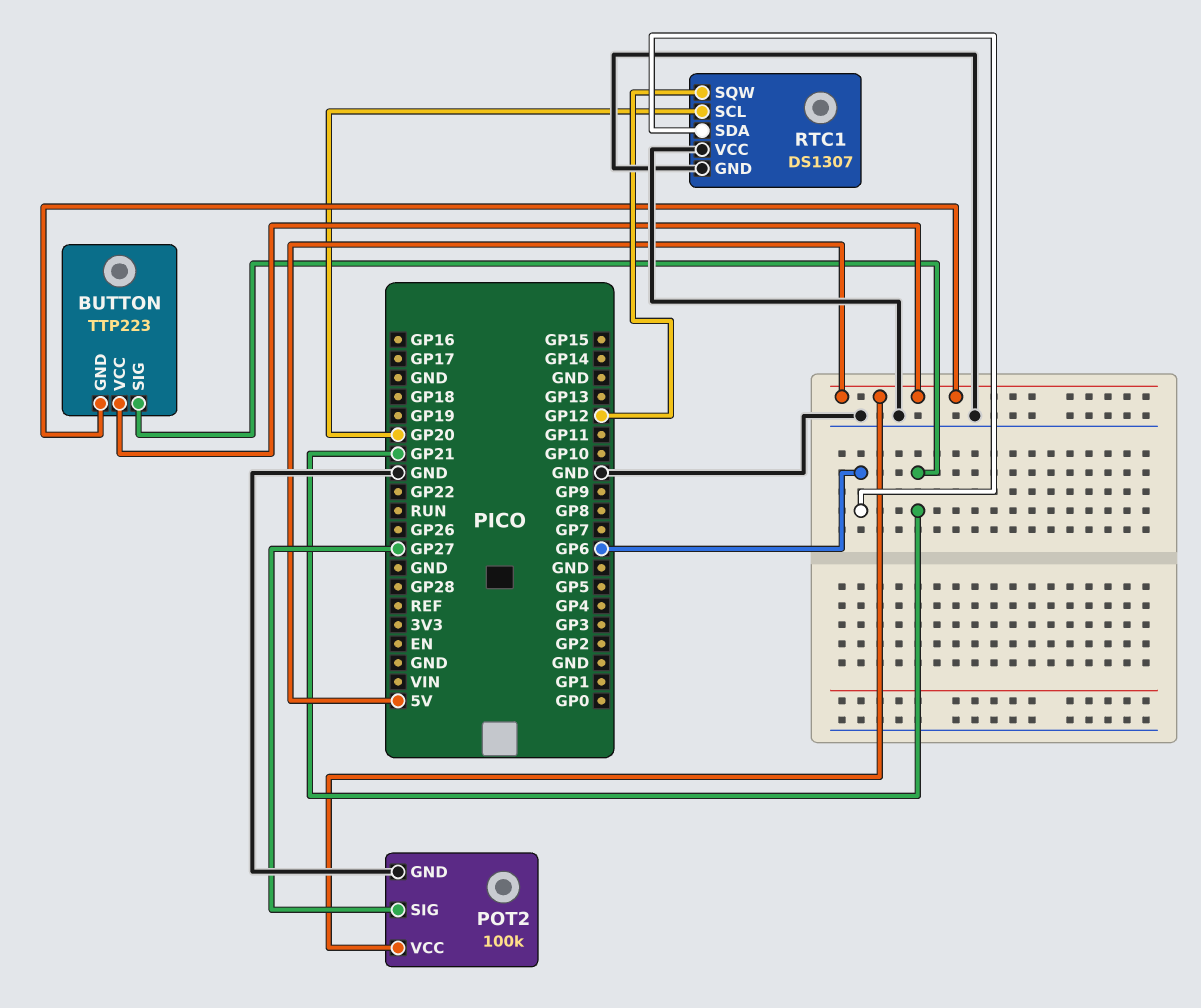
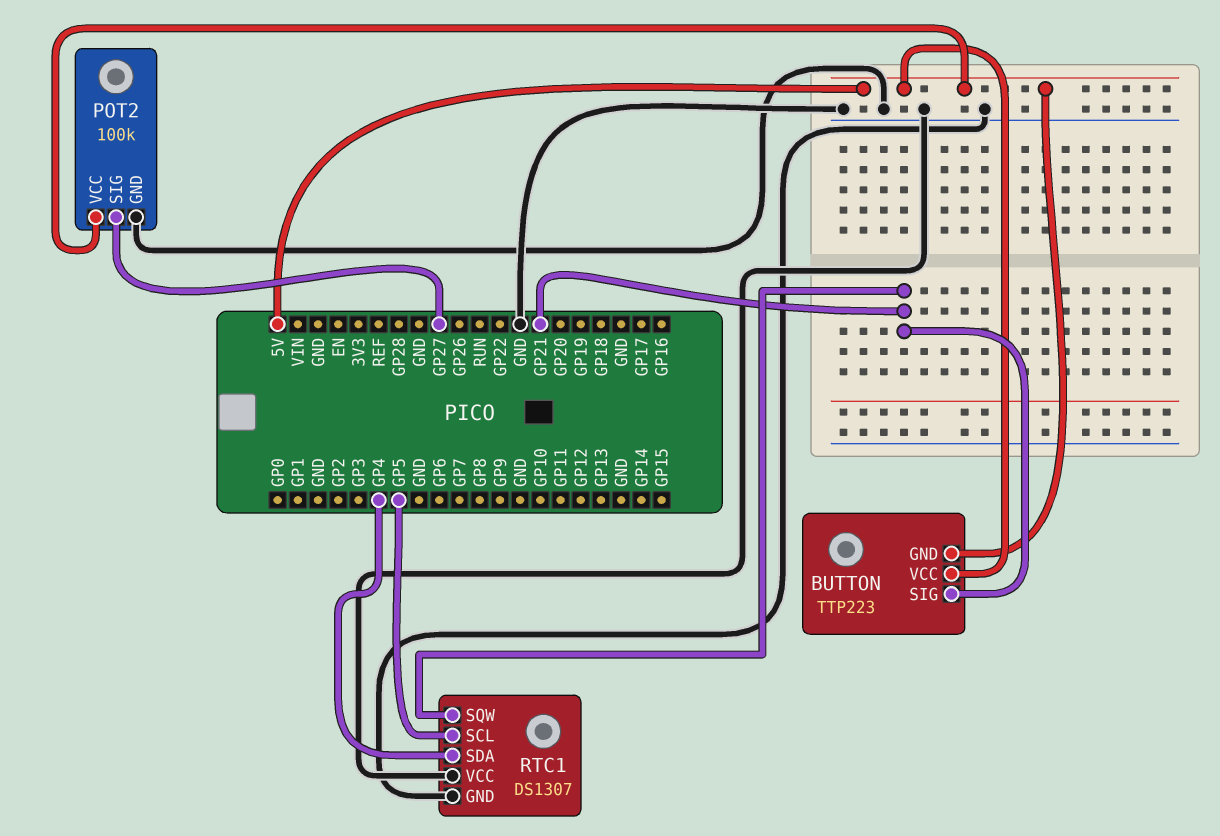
RTC1 pin SCL: GP20 -> GP5
RTC1 pin SDA: GP6 -> GP4
RTC1 pin SQW: GP12 -> GP21

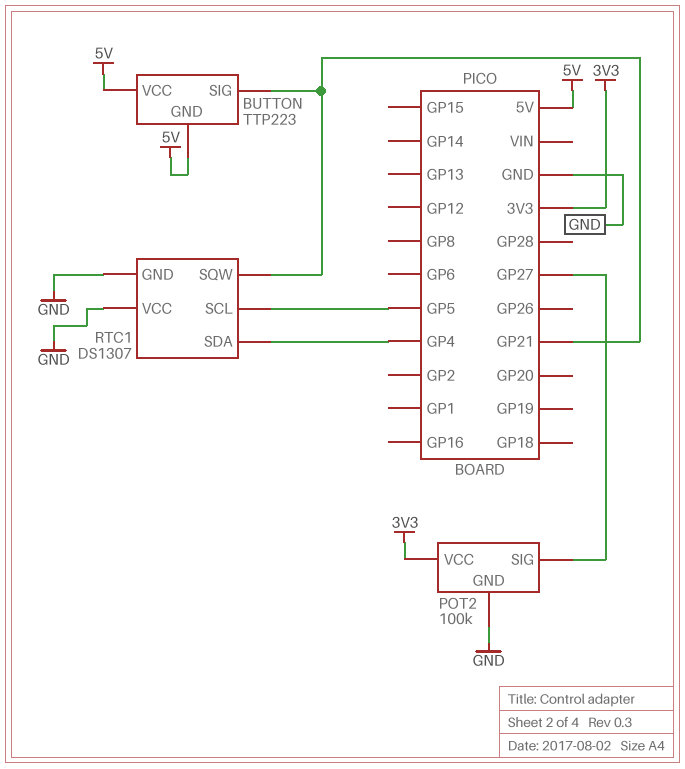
POT2 pin VCC: 5V -> 3V3

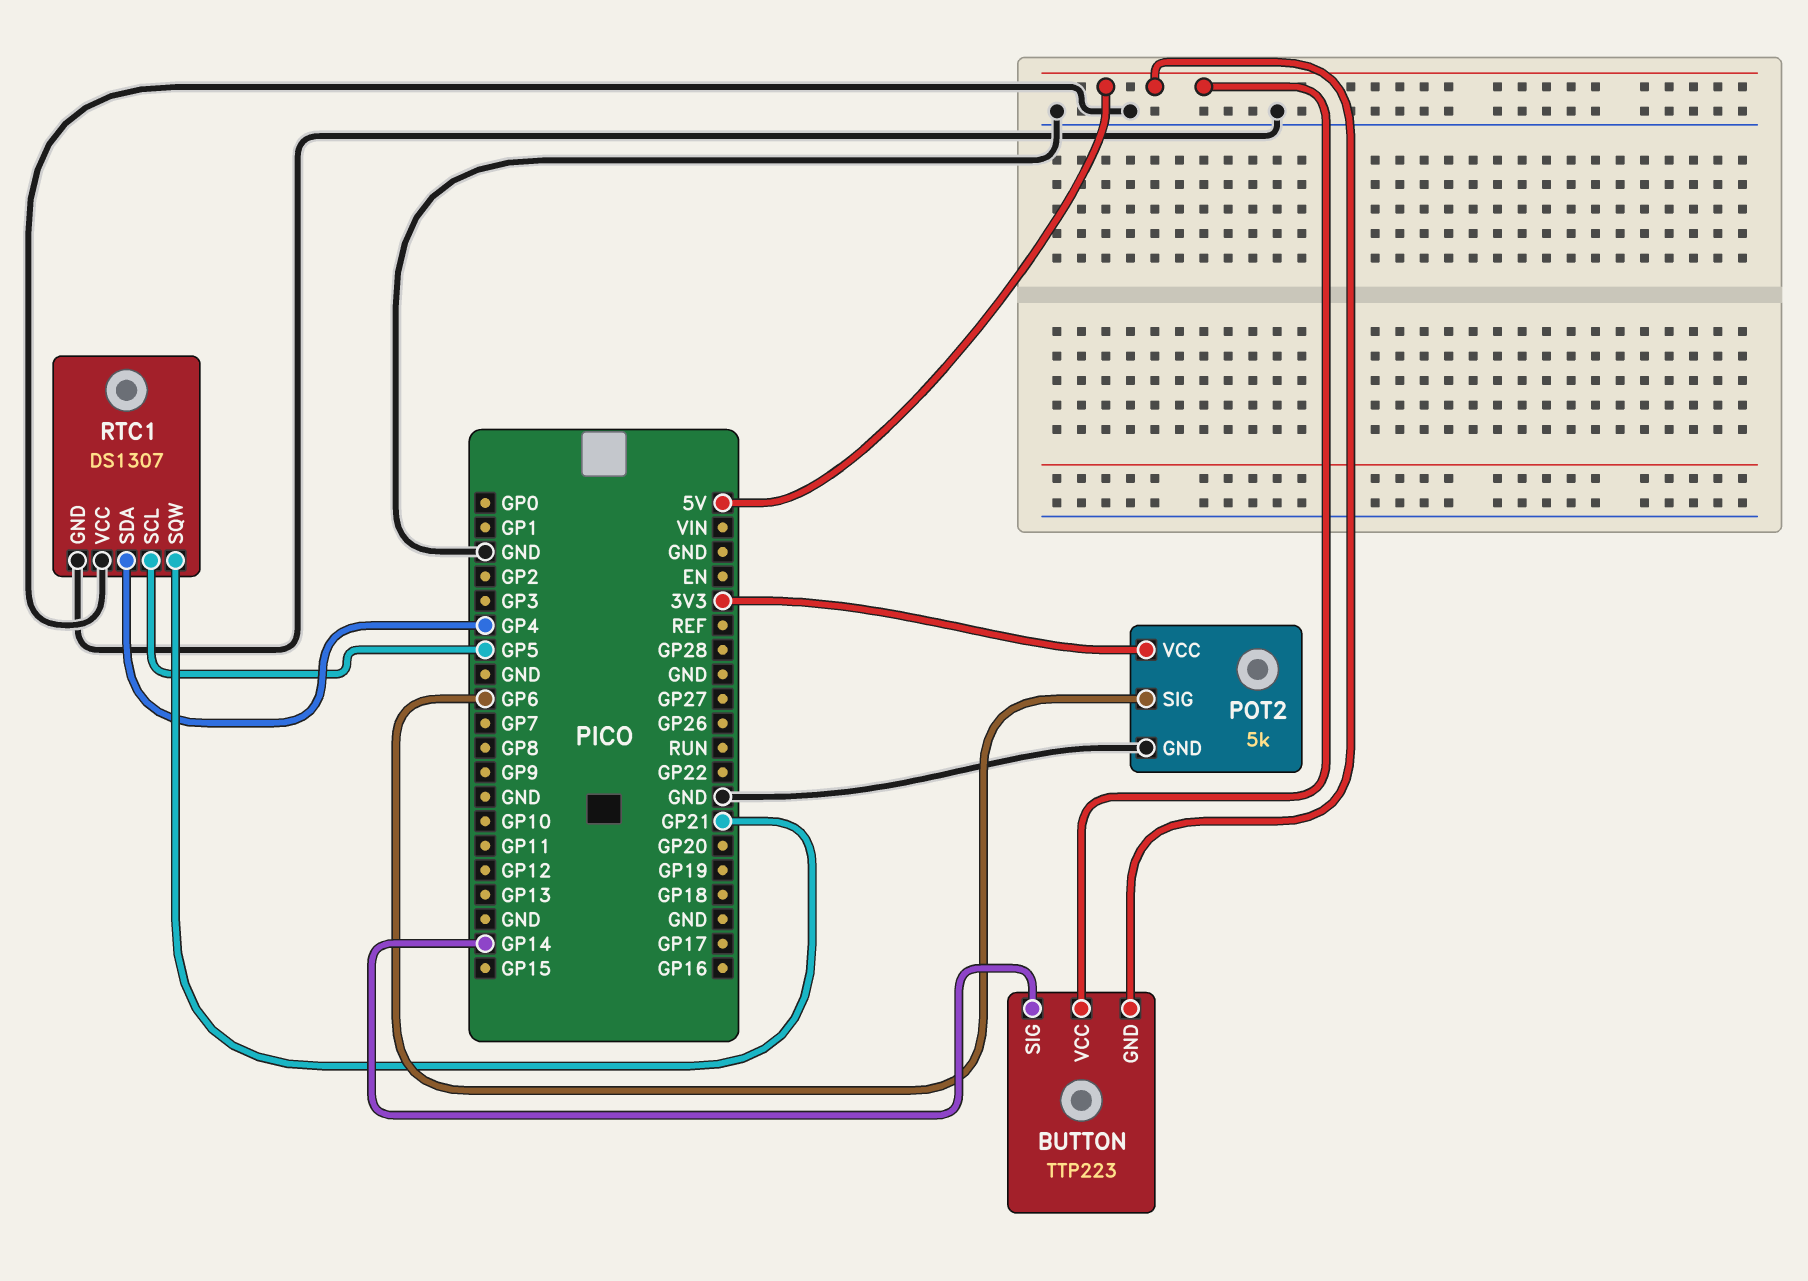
BUTTON pin SIG: GP21 -> GP14
POT2: 100k -> 5k
POT2 pin SIG: GP27 -> GP6

